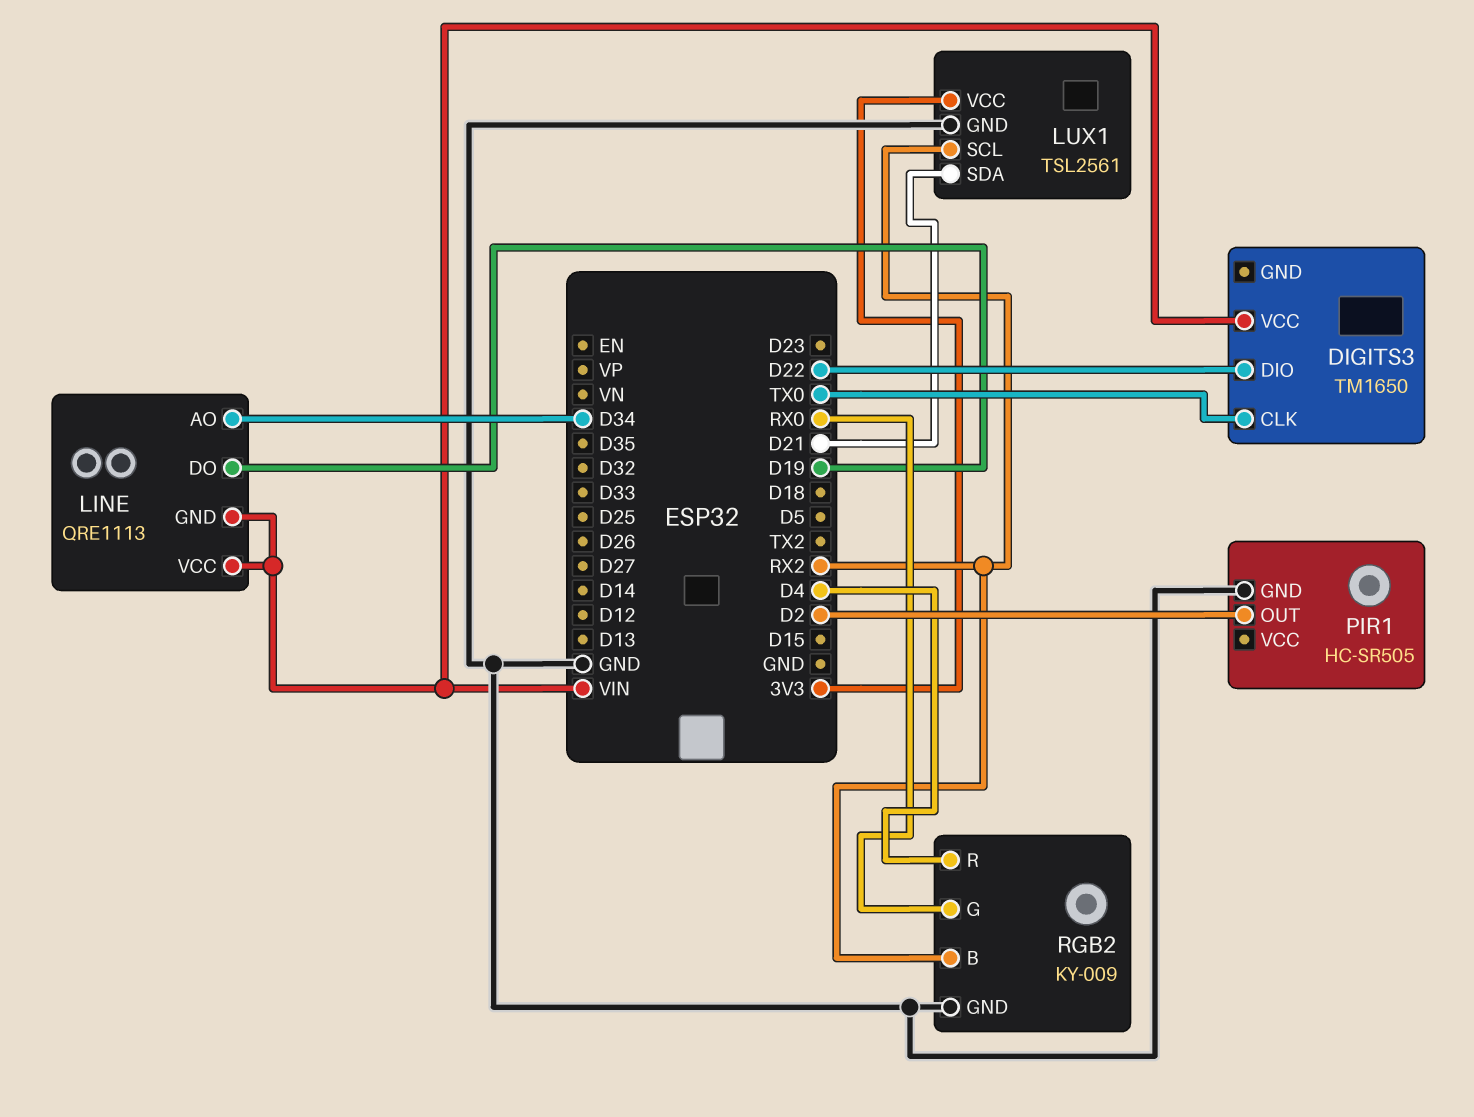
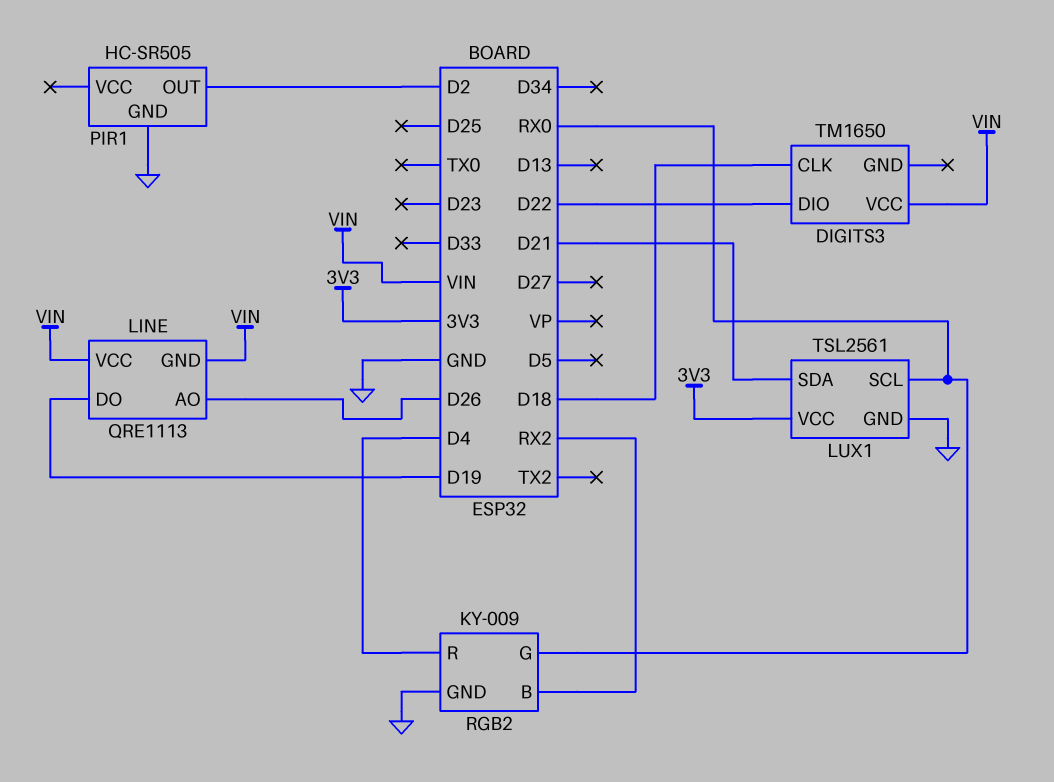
DIGITS3 pin CLK: TX0 -> D18
LINE pin AO: D34 -> D26
LUX1 pin SCL: RX2 -> RX0

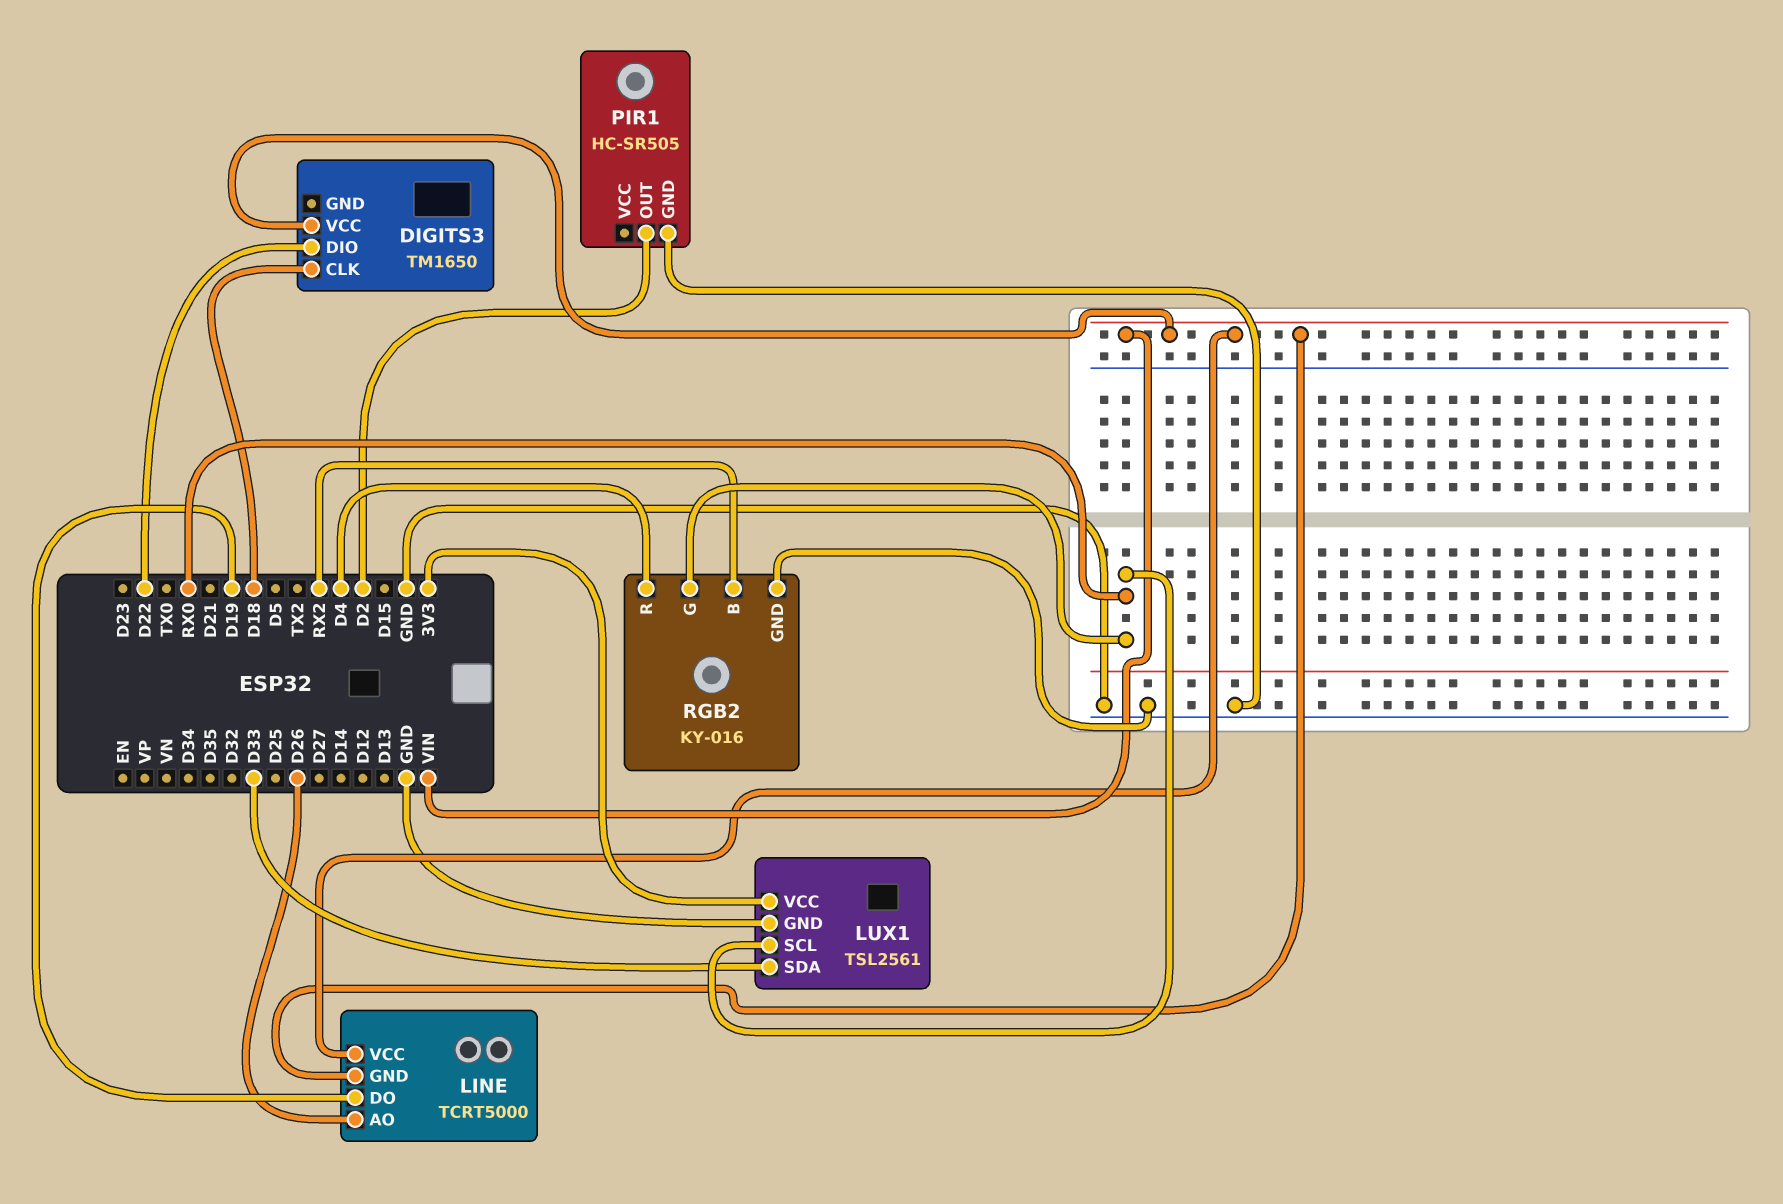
LINE: QRE1113 -> TCRT5000
LUX1 pin SDA: D21 -> D33
RGB2: KY-009 -> KY-016

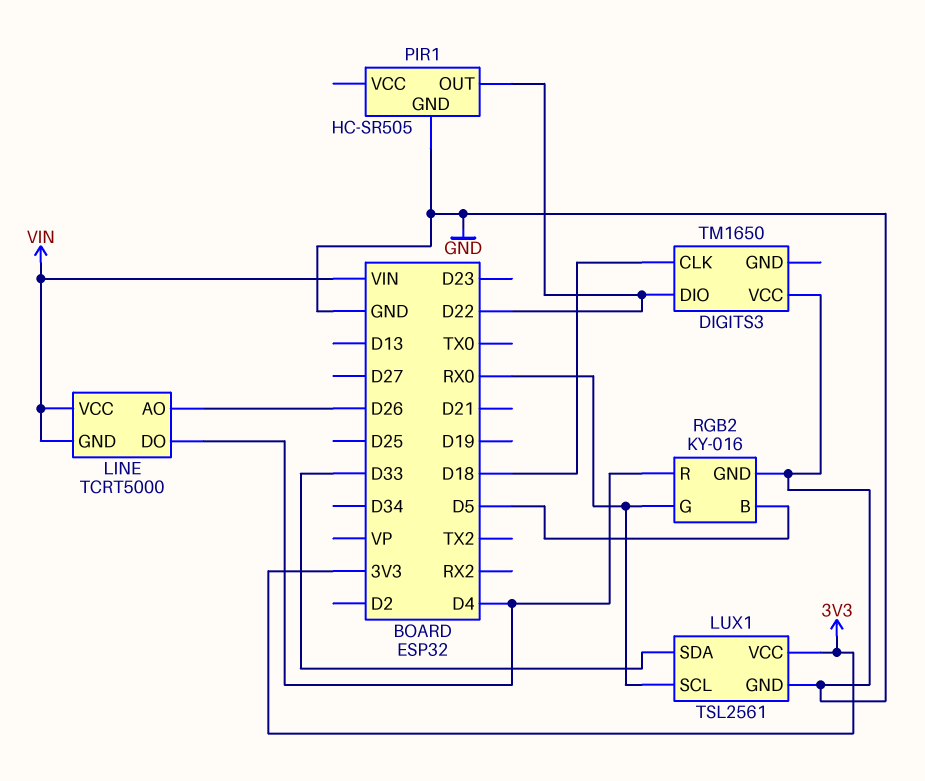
DIGITS3 pin VCC: VIN -> GND
LINE pin DO: D19 -> D4
PIR1 pin OUT: D2 -> D22
RGB2 pin B: RX2 -> D5

